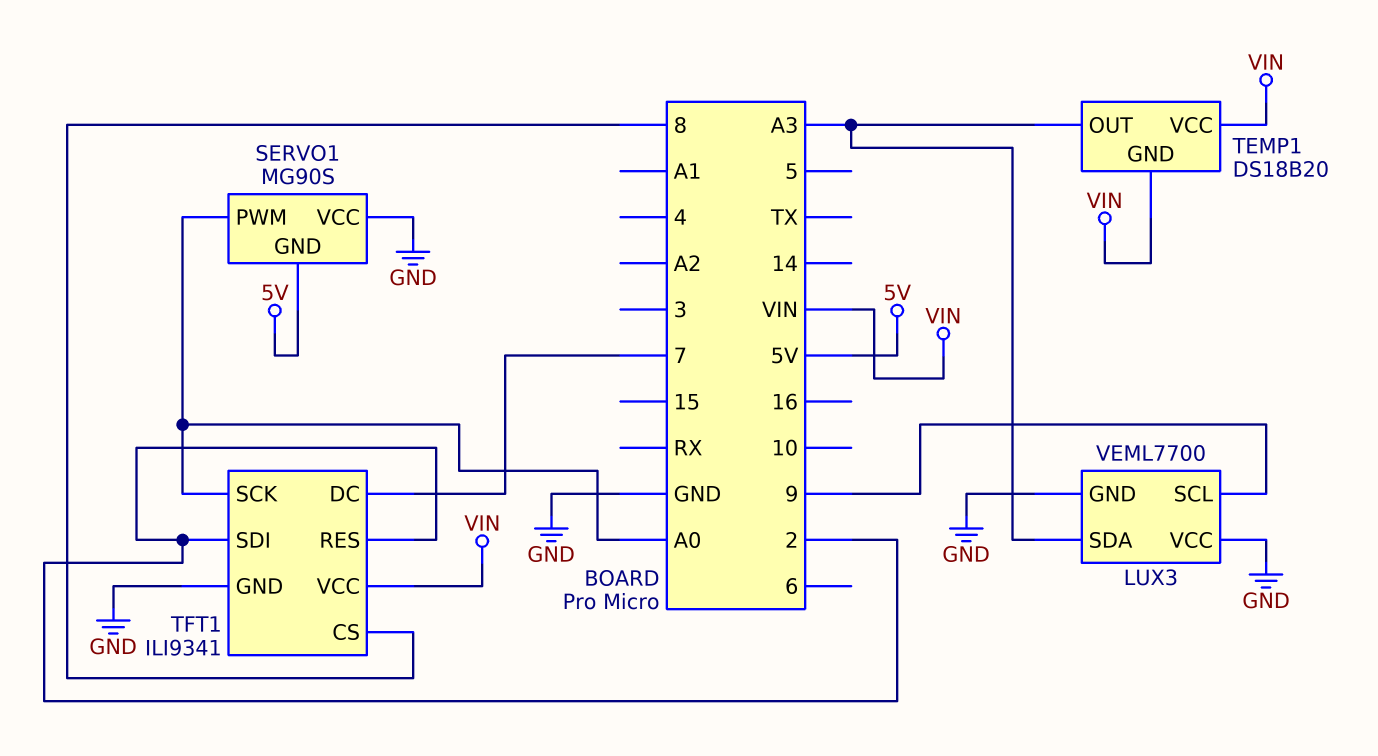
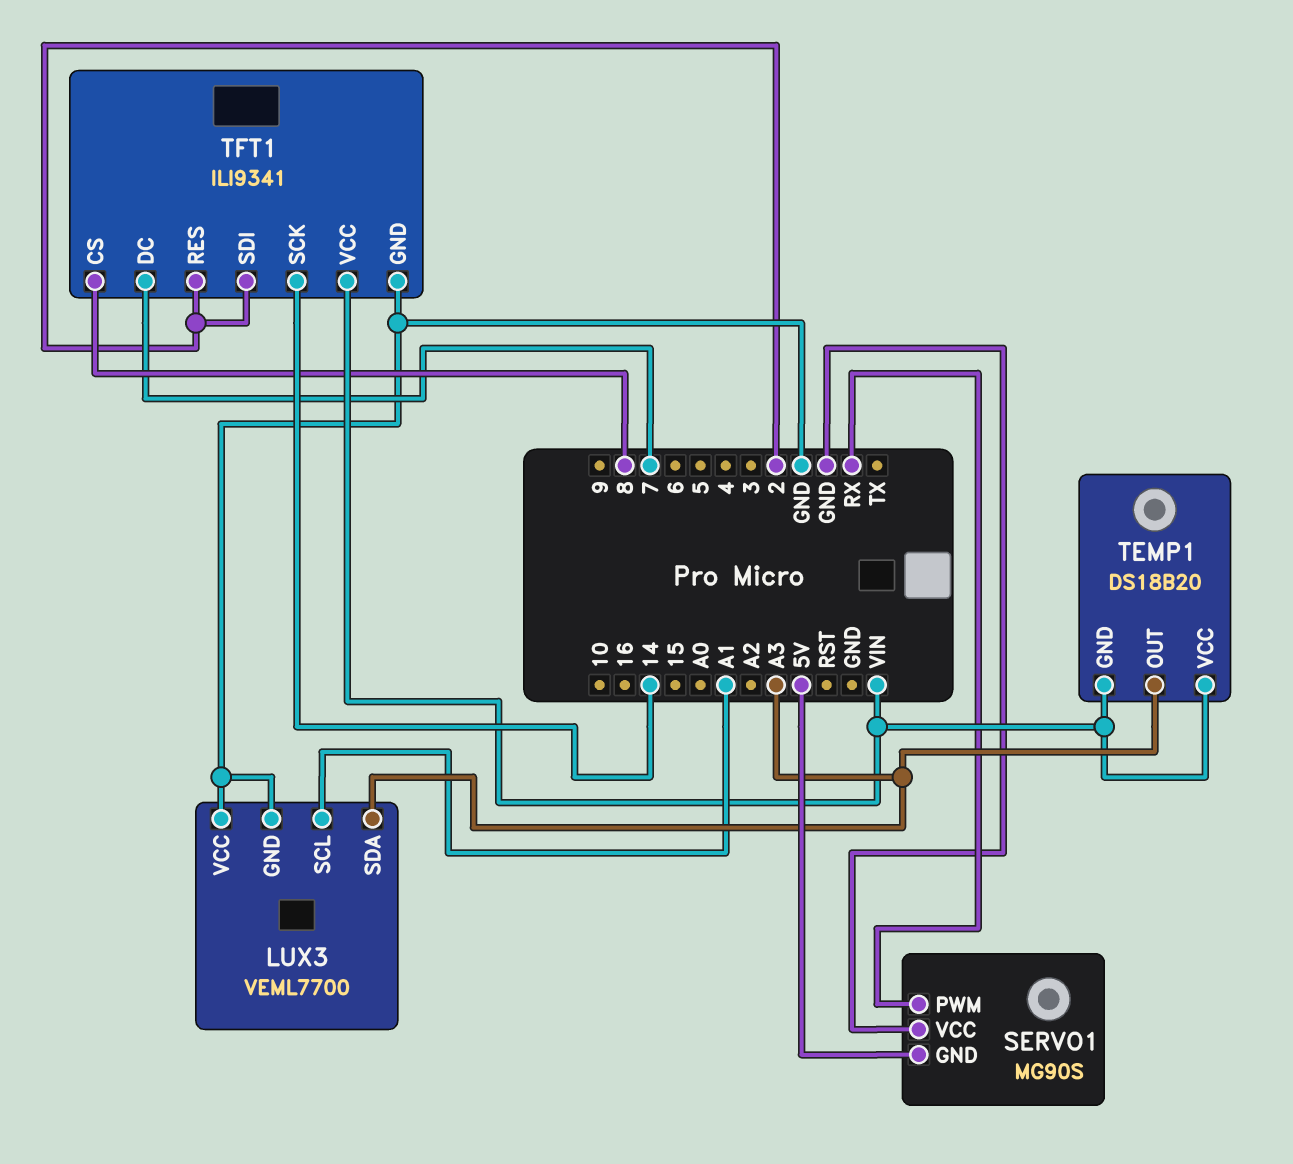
LUX3 pin SCL: 9 -> A1
SERVO1 pin PWM: A0 -> RX
TFT1 pin SCK: A0 -> 14

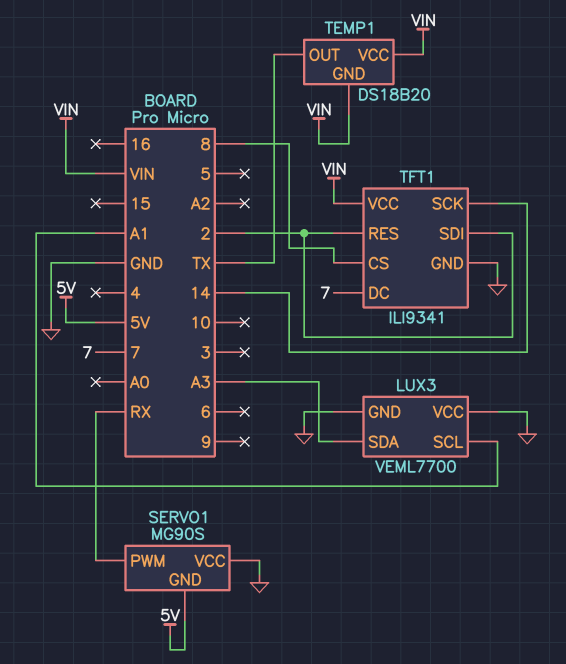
TEMP1 pin OUT: A3 -> TX

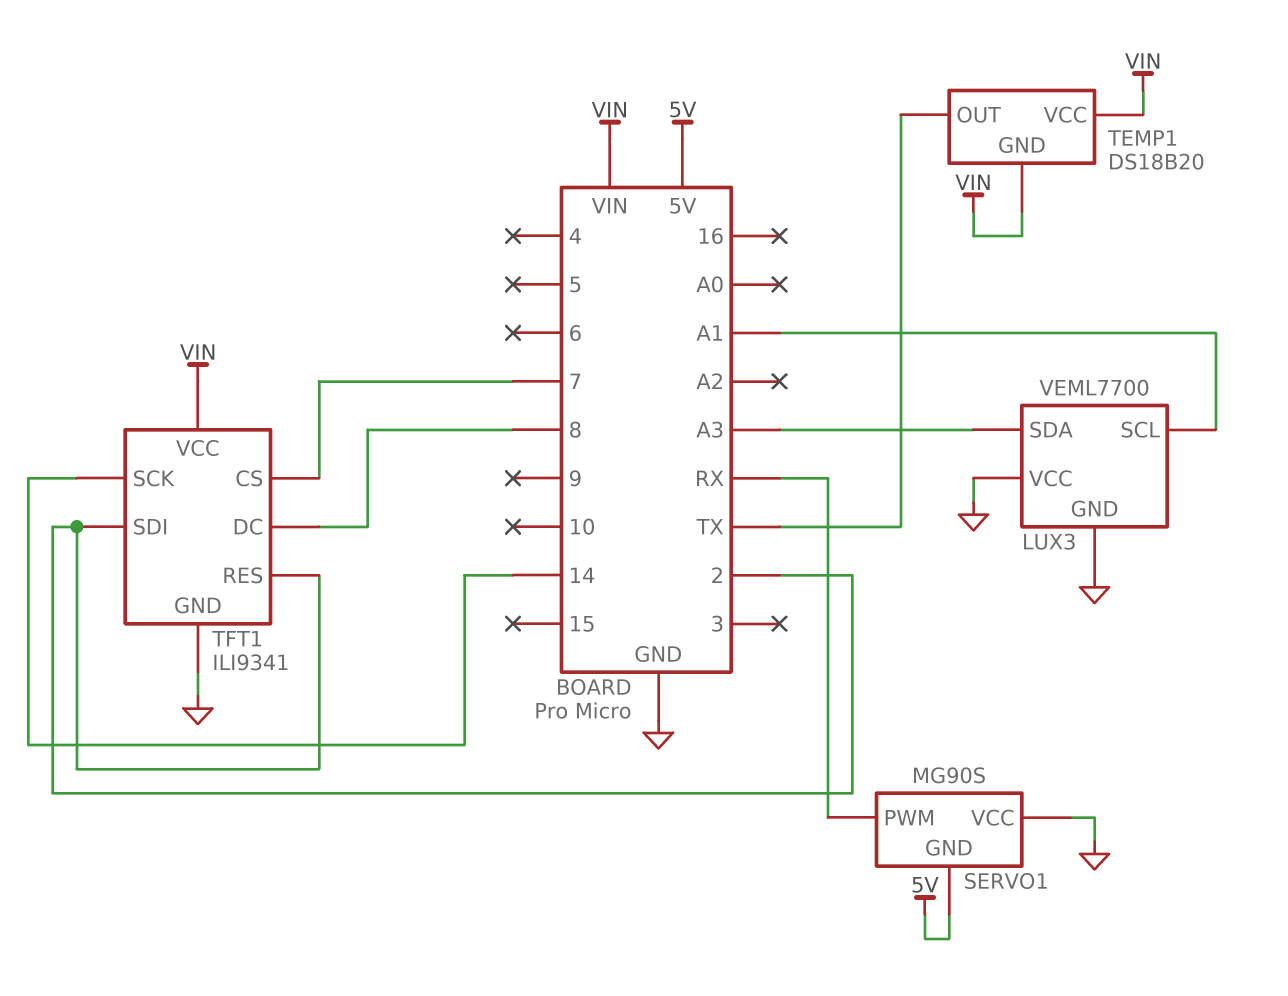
TFT1 pin CS: 8 -> 7
TFT1 pin DC: 7 -> 8

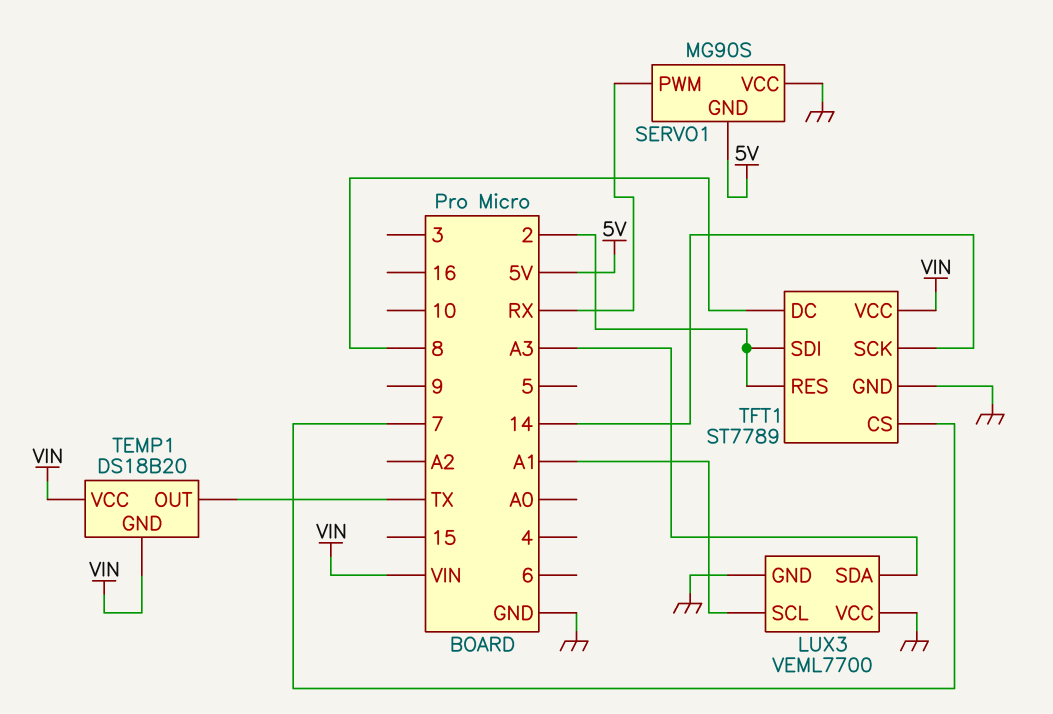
TFT1: ILI9341 -> ST7789

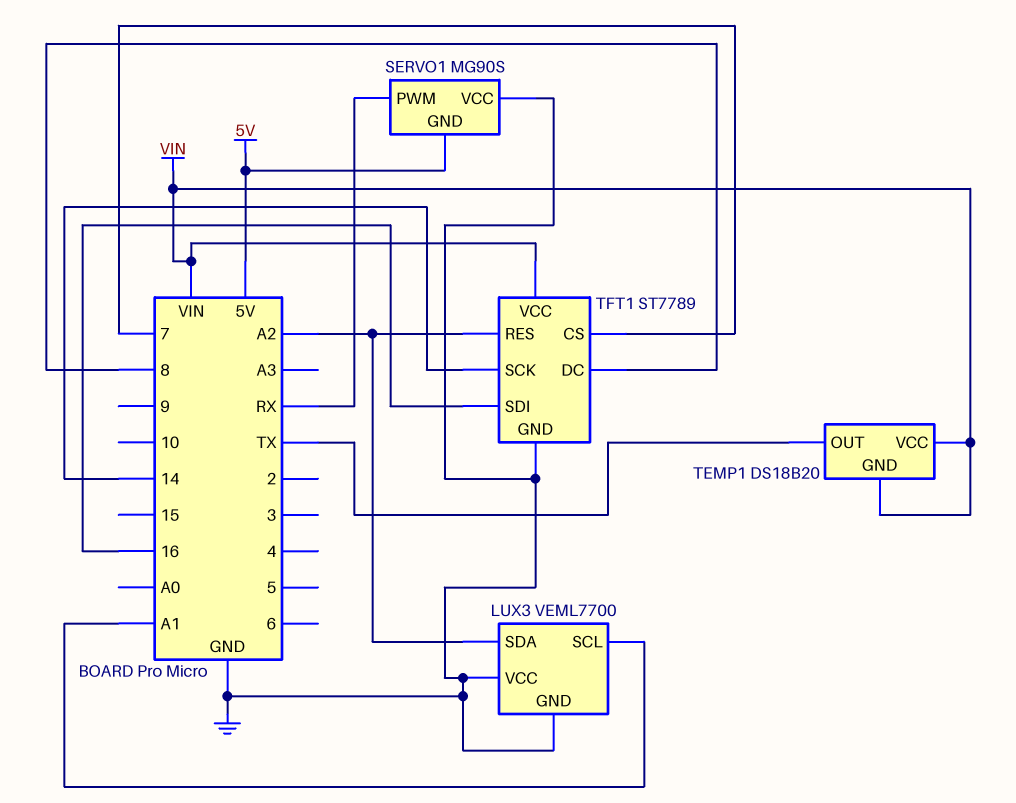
LUX3 pin SDA: A3 -> A2
TFT1 pin RES: 2 -> A2
TFT1 pin SDI: 2 -> 16

